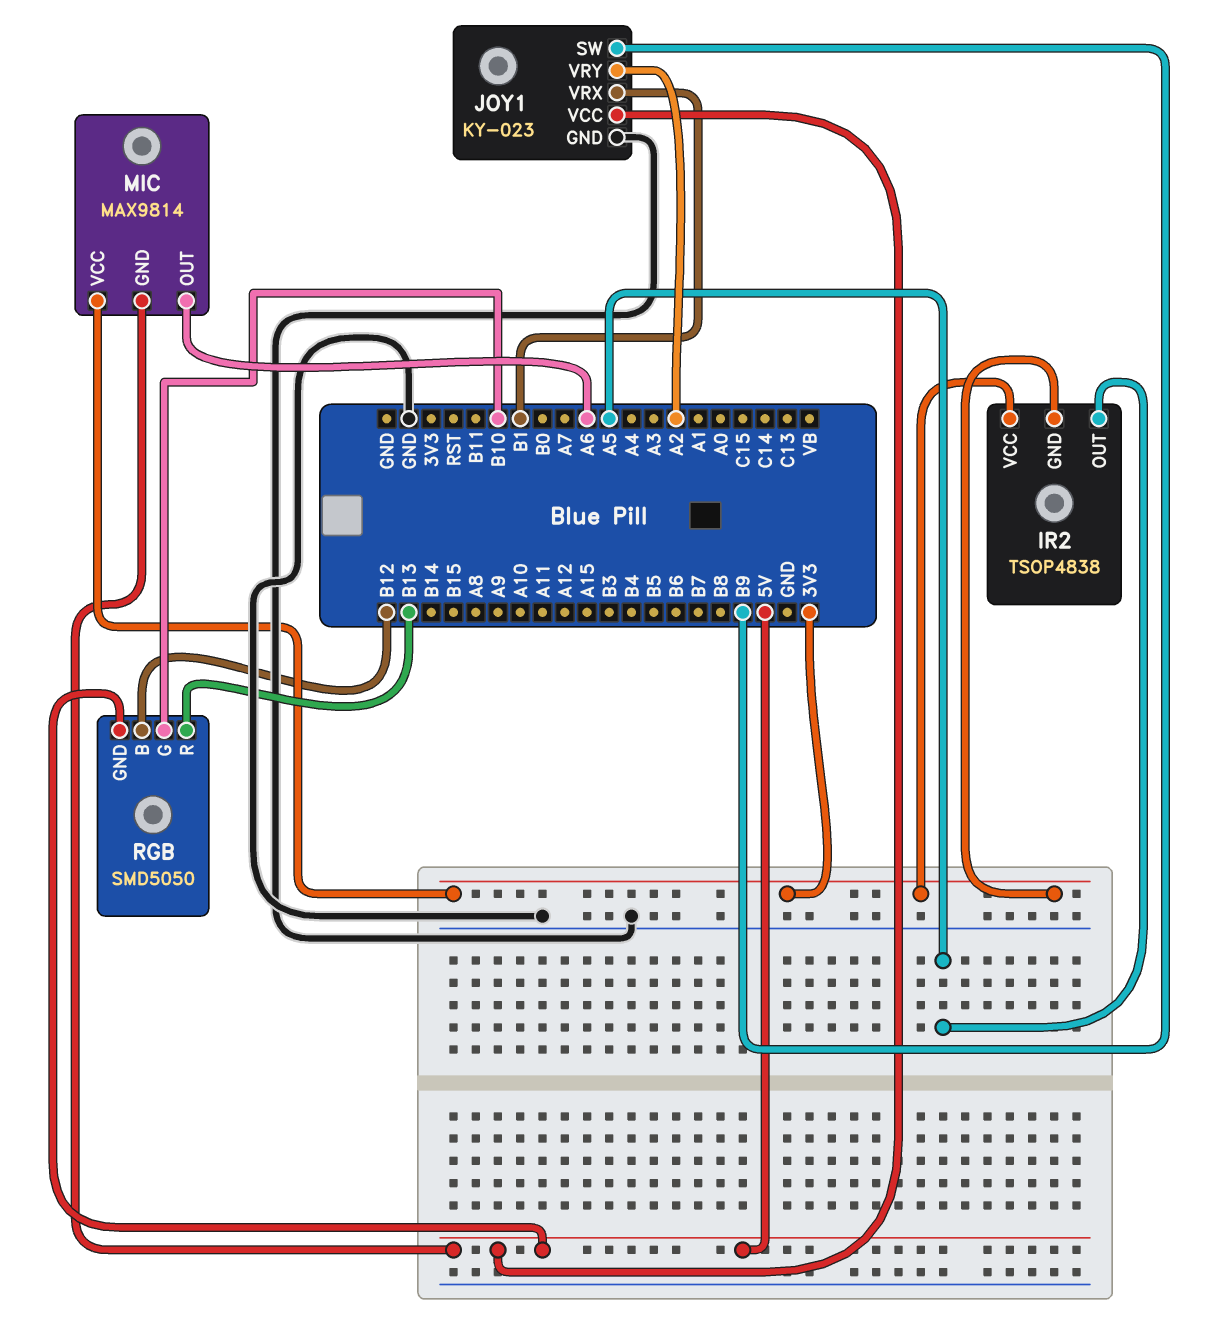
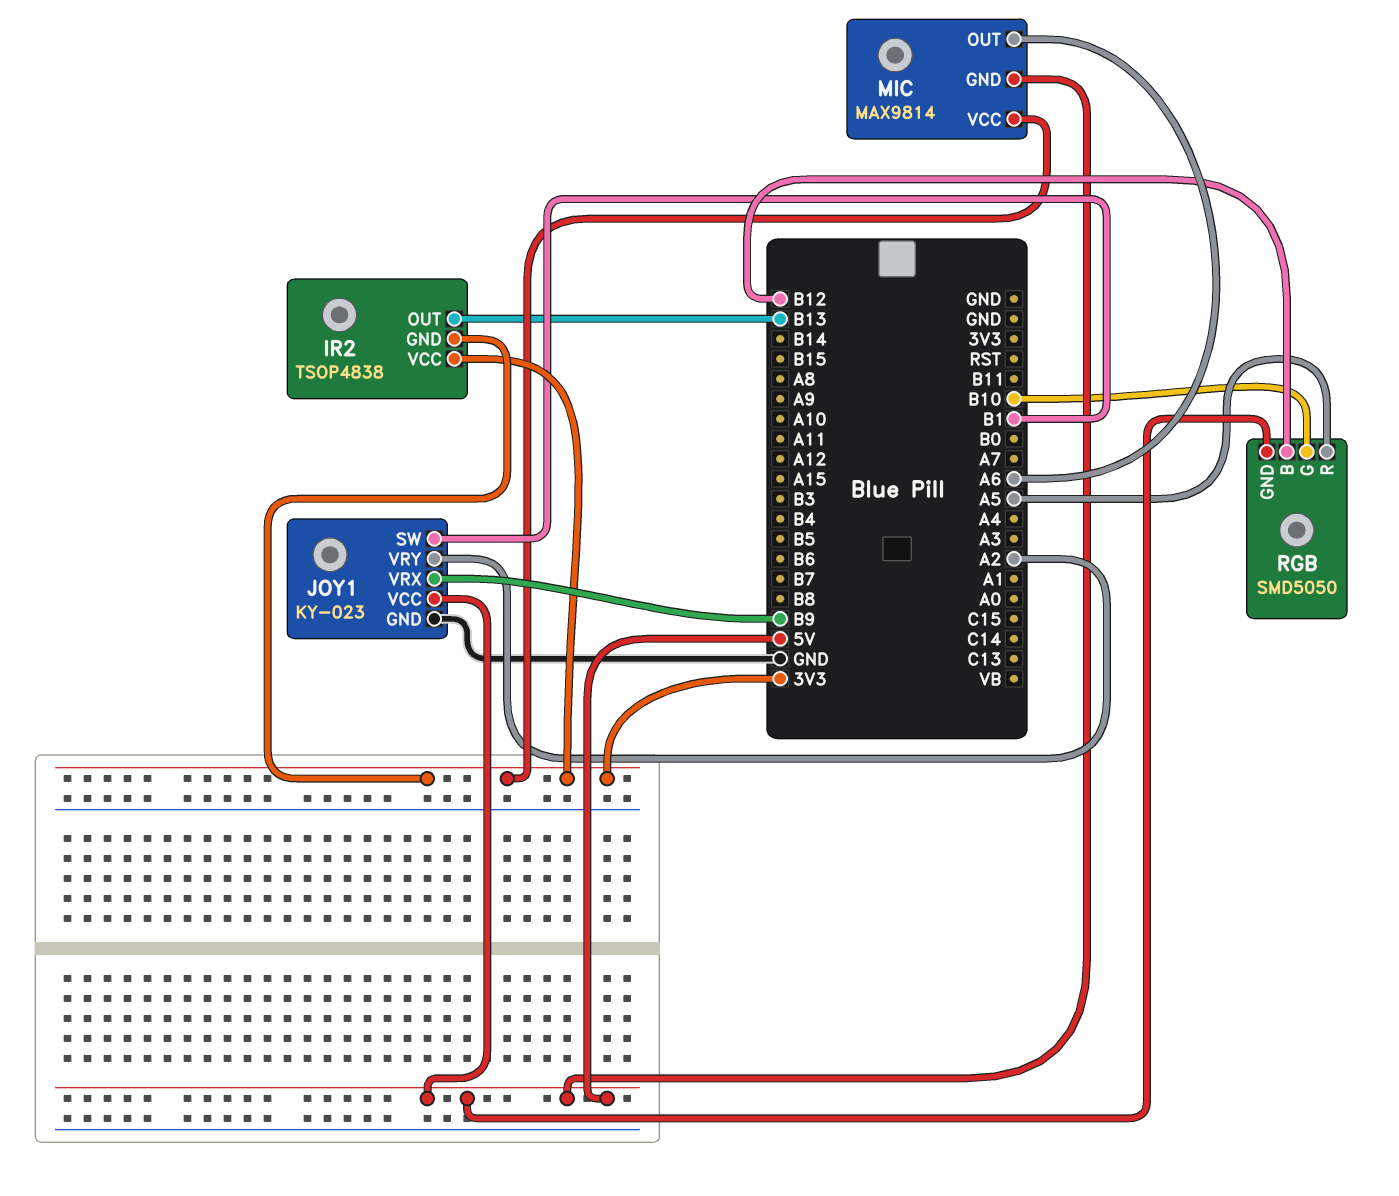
IR2 pin OUT: A5 -> B13
JOY1 pin SW: B9 -> B1
JOY1 pin VRX: B1 -> B9
RGB pin R: B13 -> A5

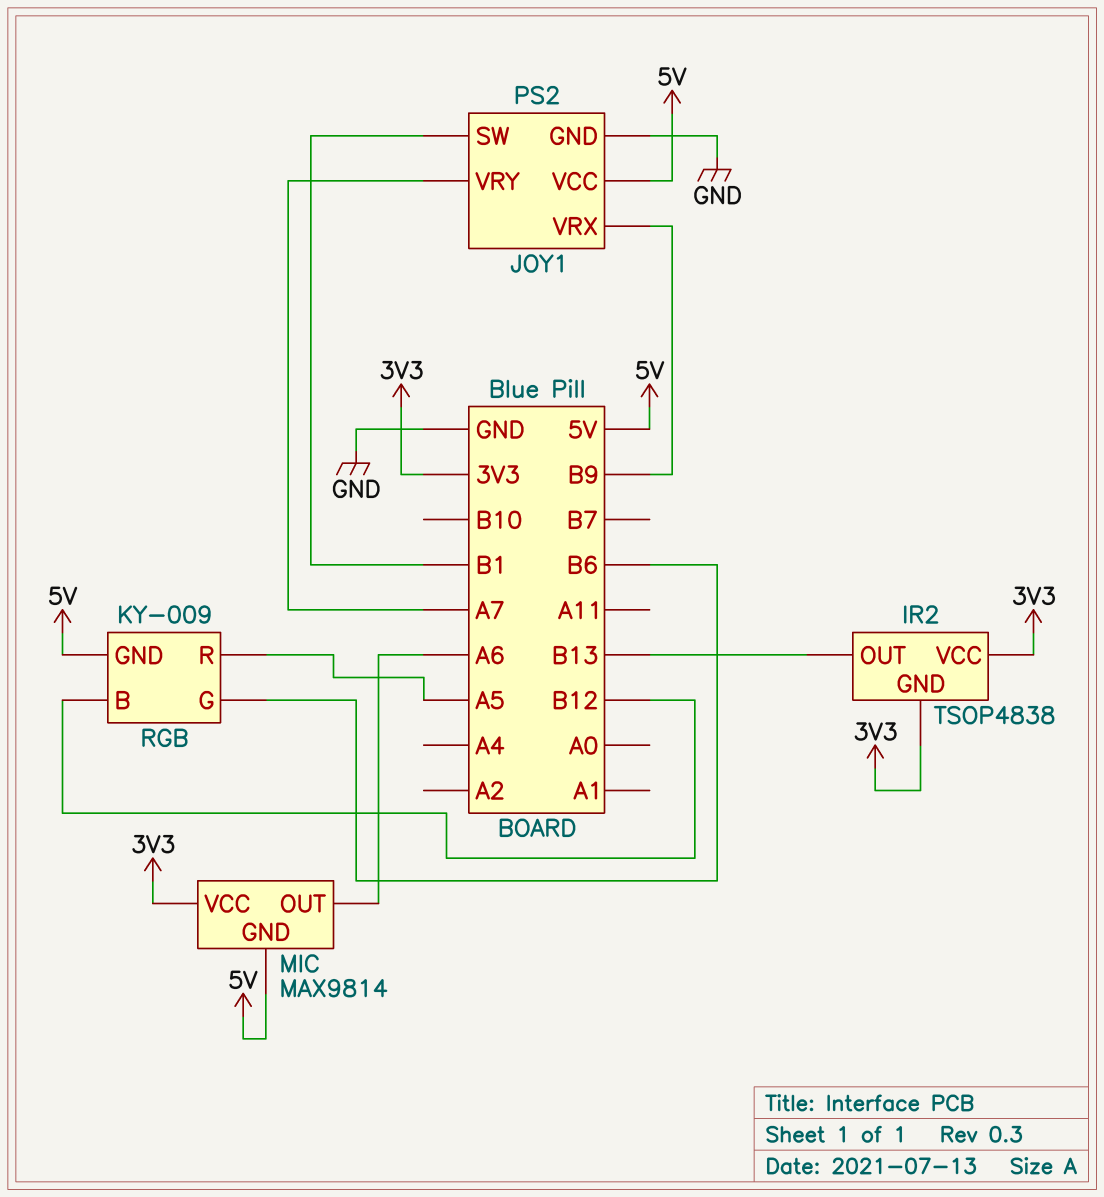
JOY1: KY-023 -> PS2
JOY1 pin VRY: A2 -> A7
RGB: SMD5050 -> KY-009
RGB pin G: B10 -> B6

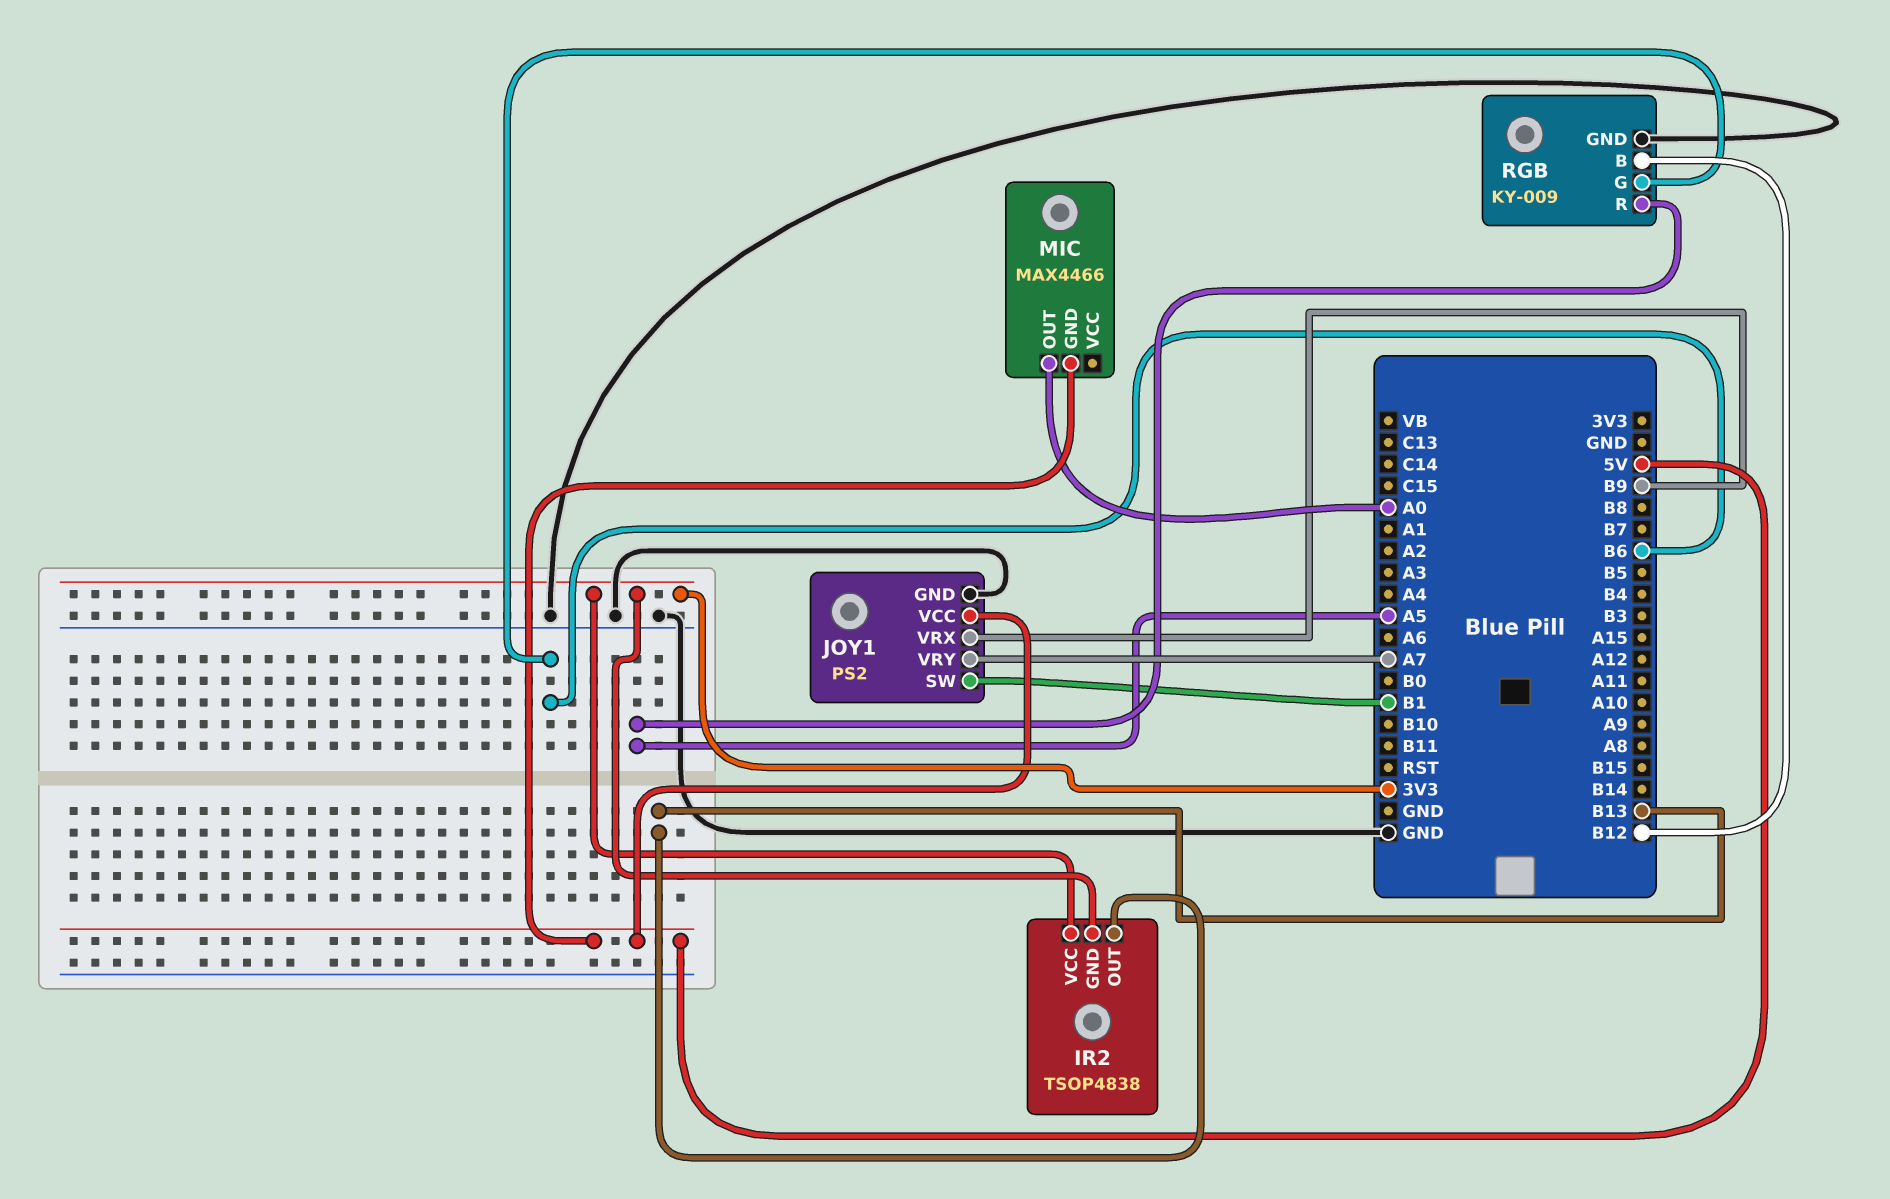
MIC: MAX9814 -> MAX4466
MIC pin OUT: A6 -> A0
MIC pin VCC: 3V3 -> none
RGB pin GND: 5V -> GND

